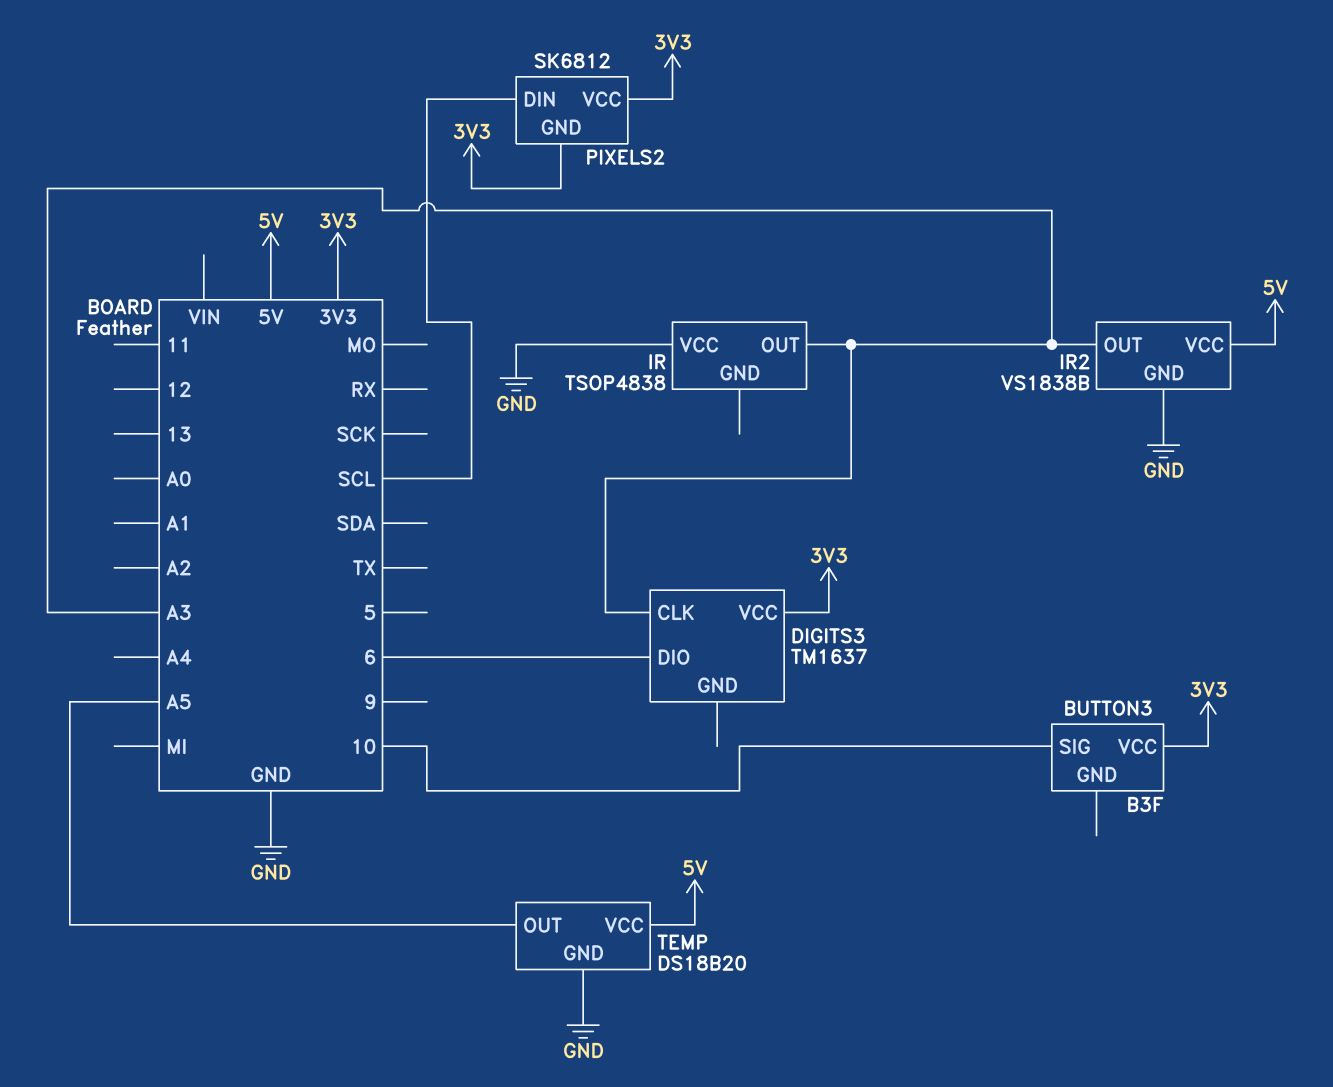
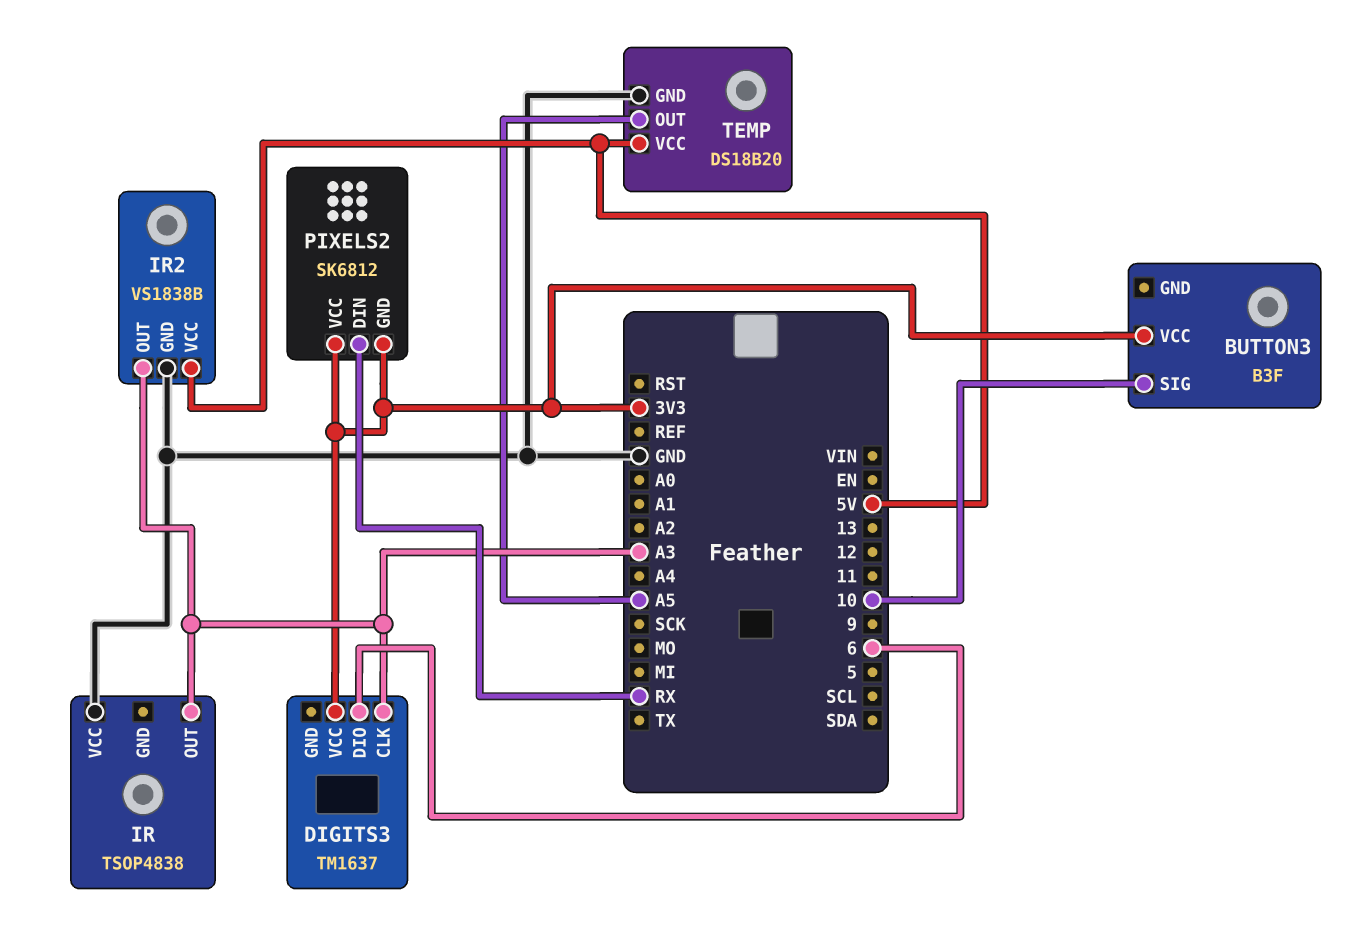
PIXELS2 pin DIN: SCL -> RX

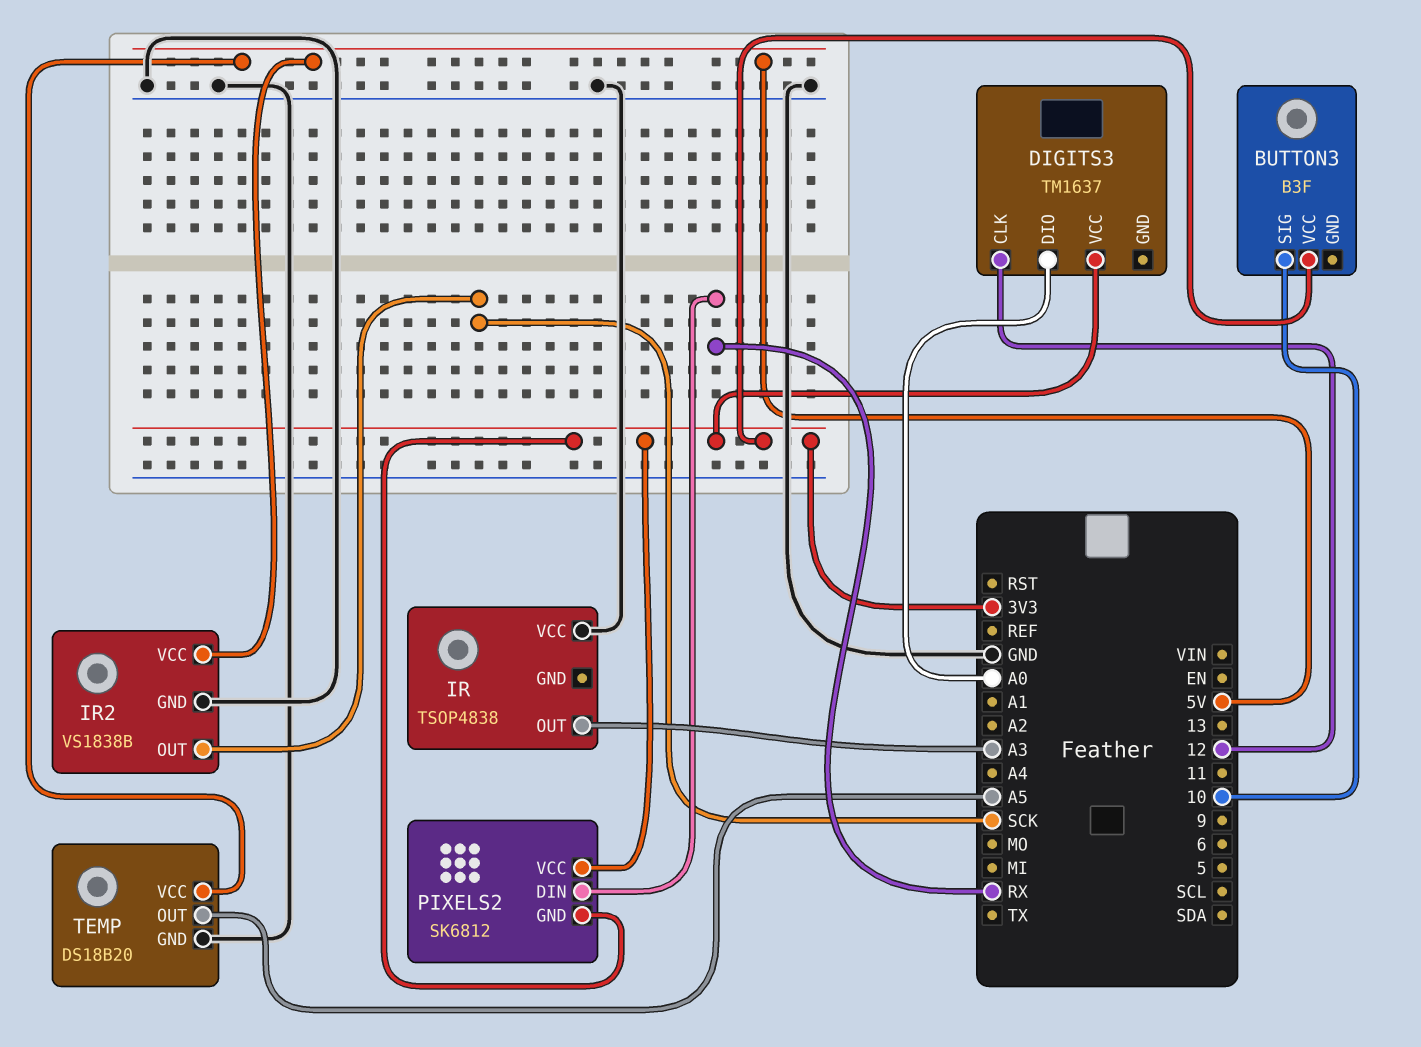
DIGITS3 pin CLK: A3 -> 12
DIGITS3 pin DIO: 6 -> A0
IR2 pin OUT: A3 -> SCK

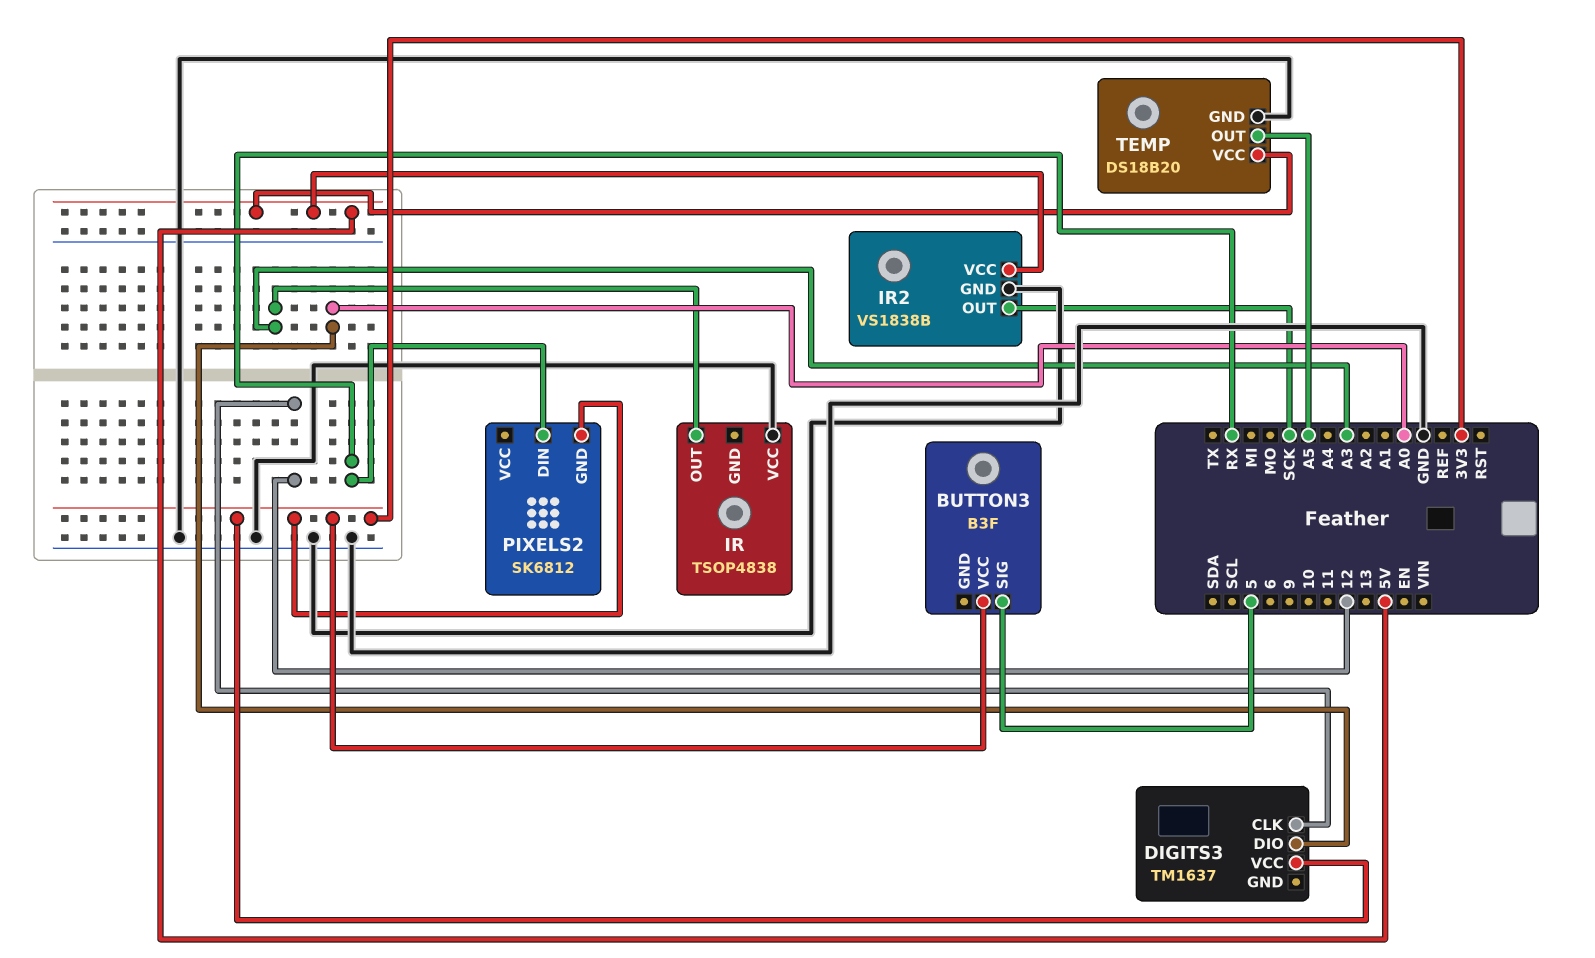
BUTTON3 pin SIG: 10 -> 5
PIXELS2 pin VCC: 3V3 -> none

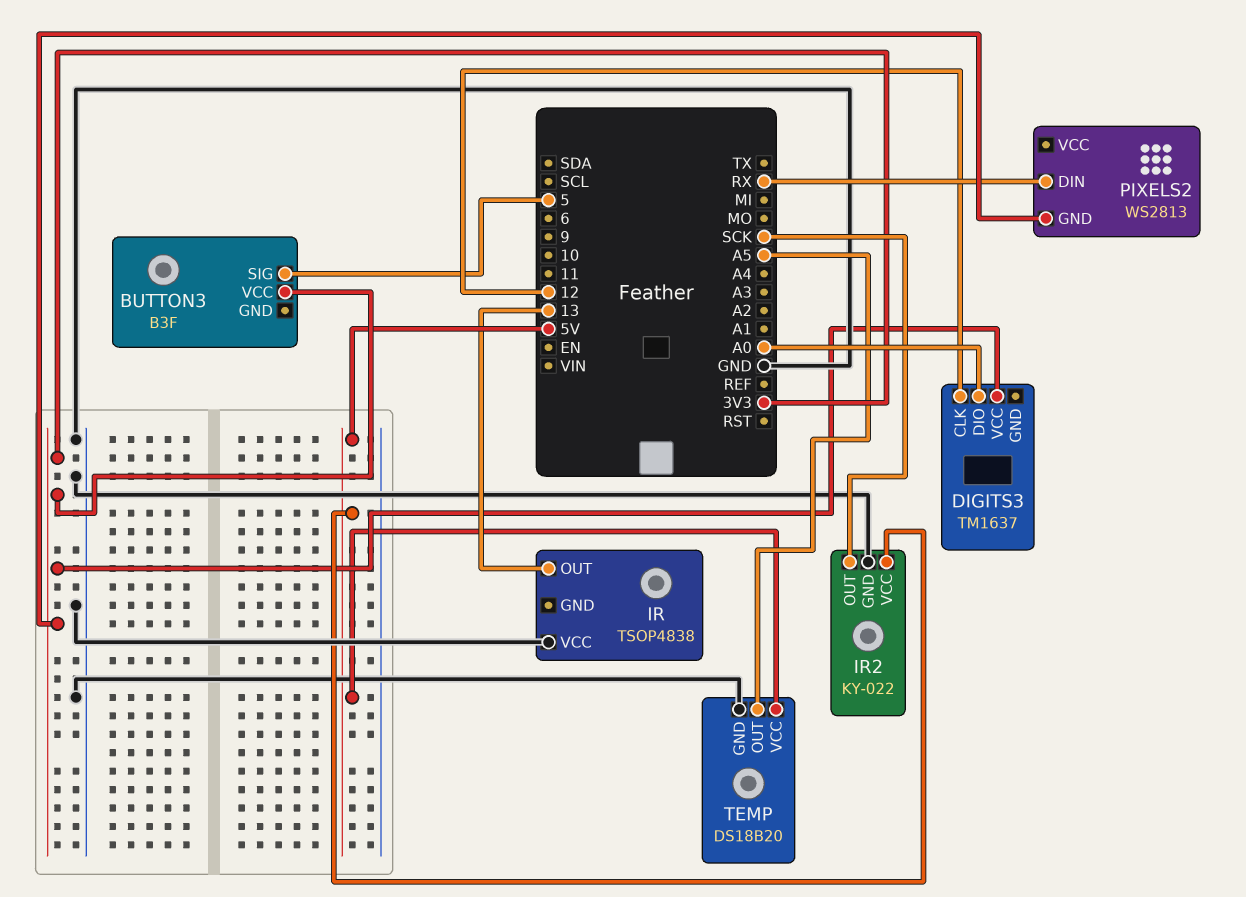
IR pin OUT: A3 -> 13
IR2: VS1838B -> KY-022
PIXELS2: SK6812 -> WS2813

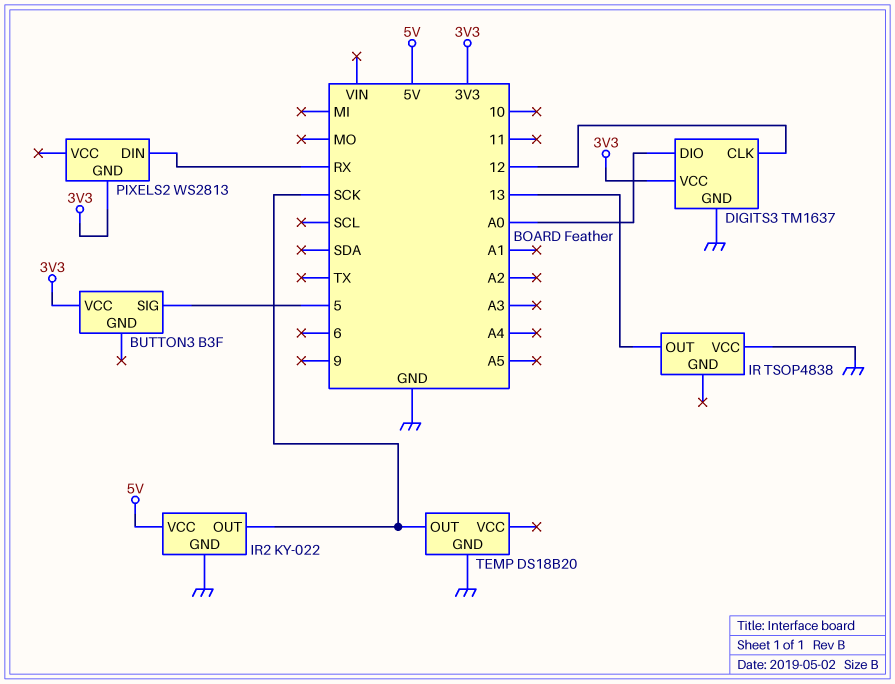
DIGITS3 pin GND: none -> GND
TEMP pin OUT: A5 -> SCK
TEMP pin VCC: 5V -> none

